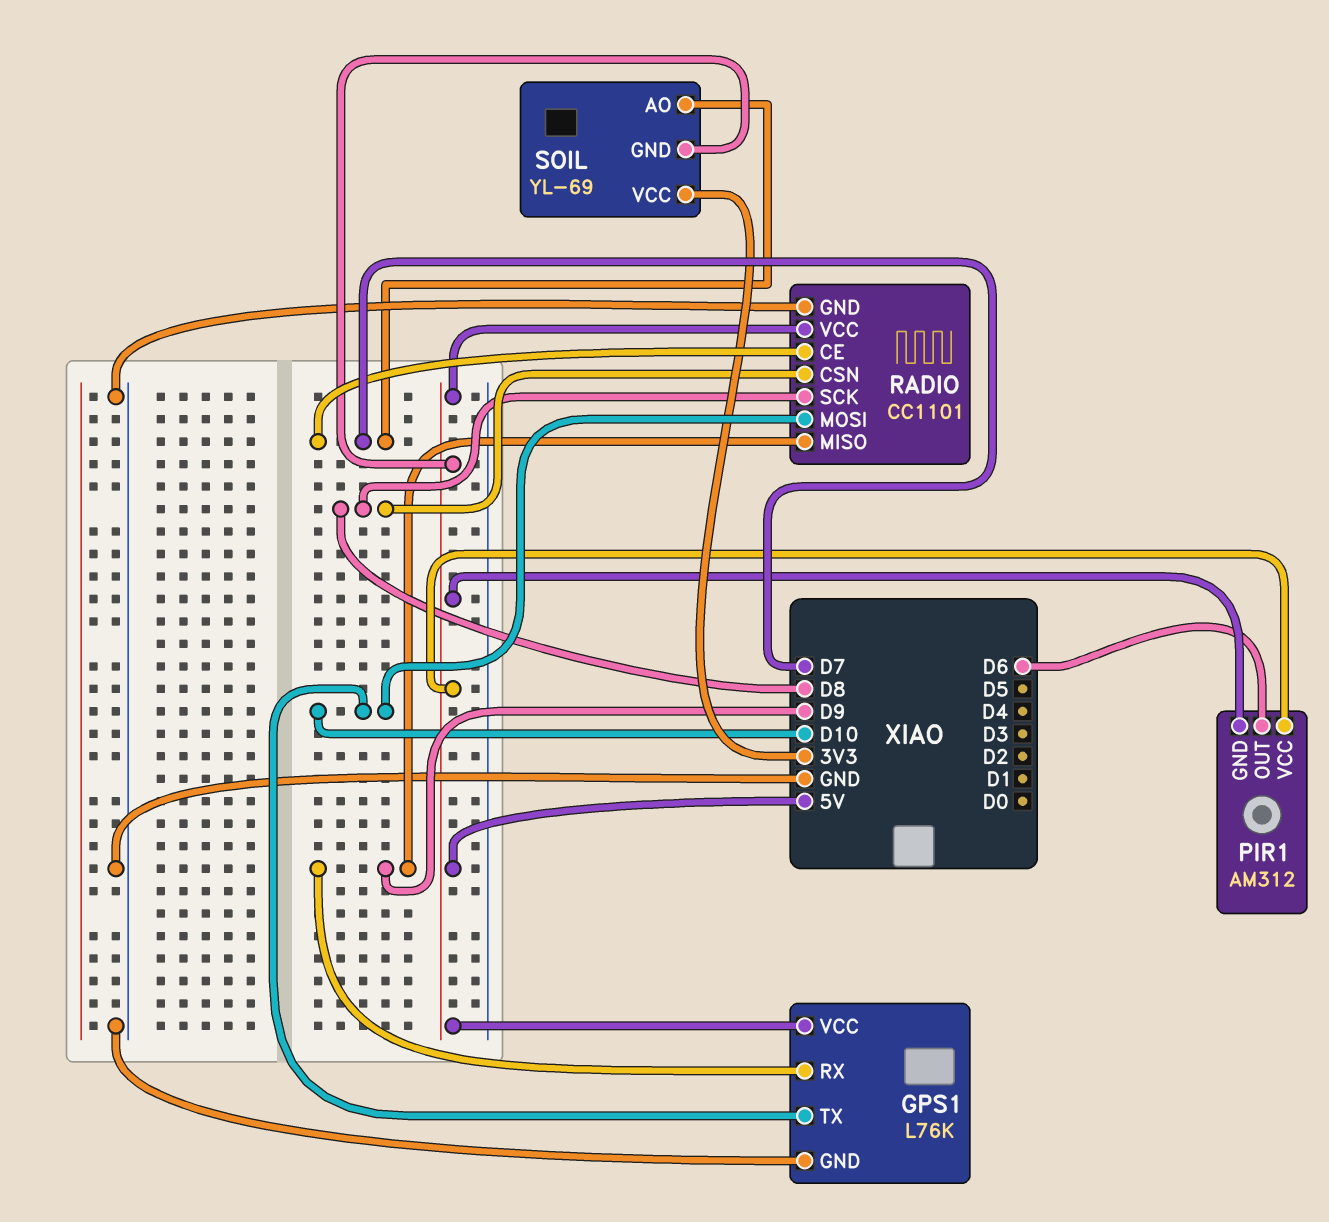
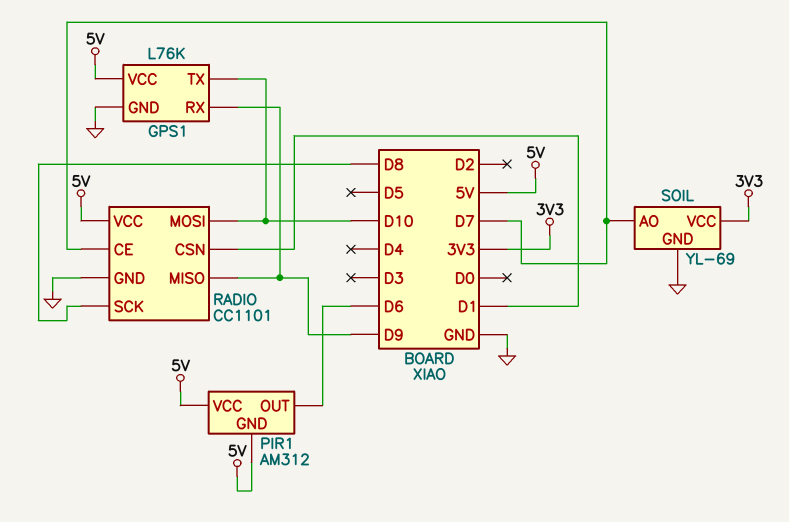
RADIO pin CSN: D8 -> D1
SOIL pin GND: 5V -> GND

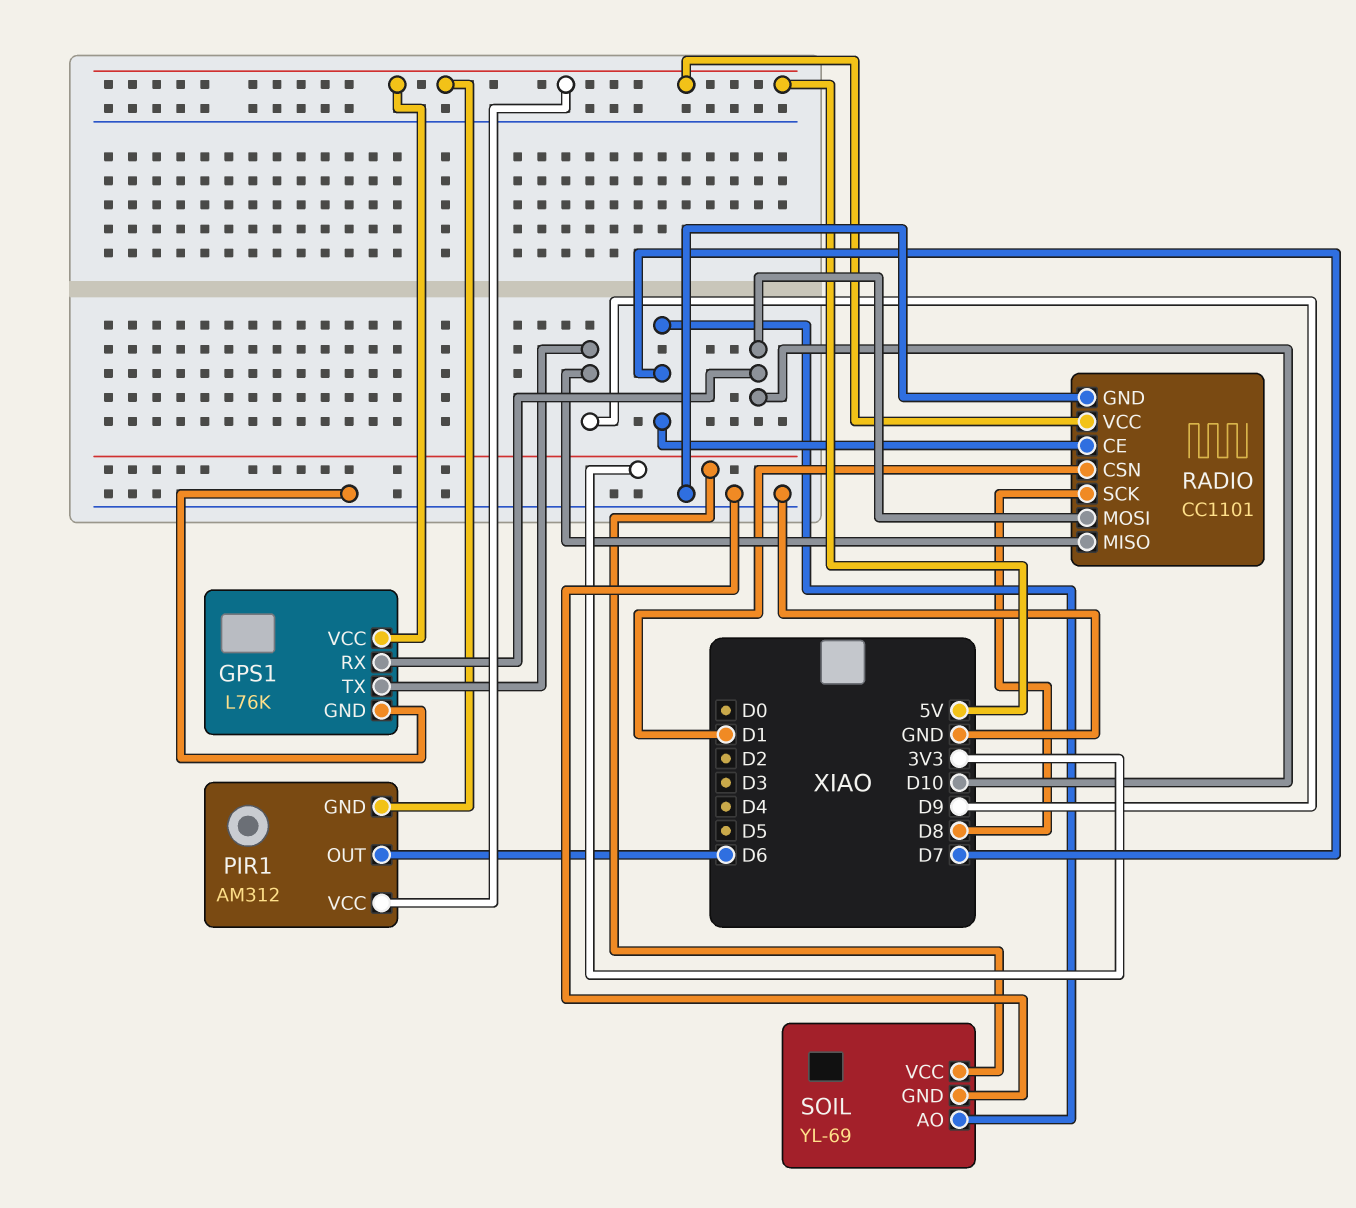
GPS1 pin RX: D9 -> D10
GPS1 pin TX: D10 -> D9

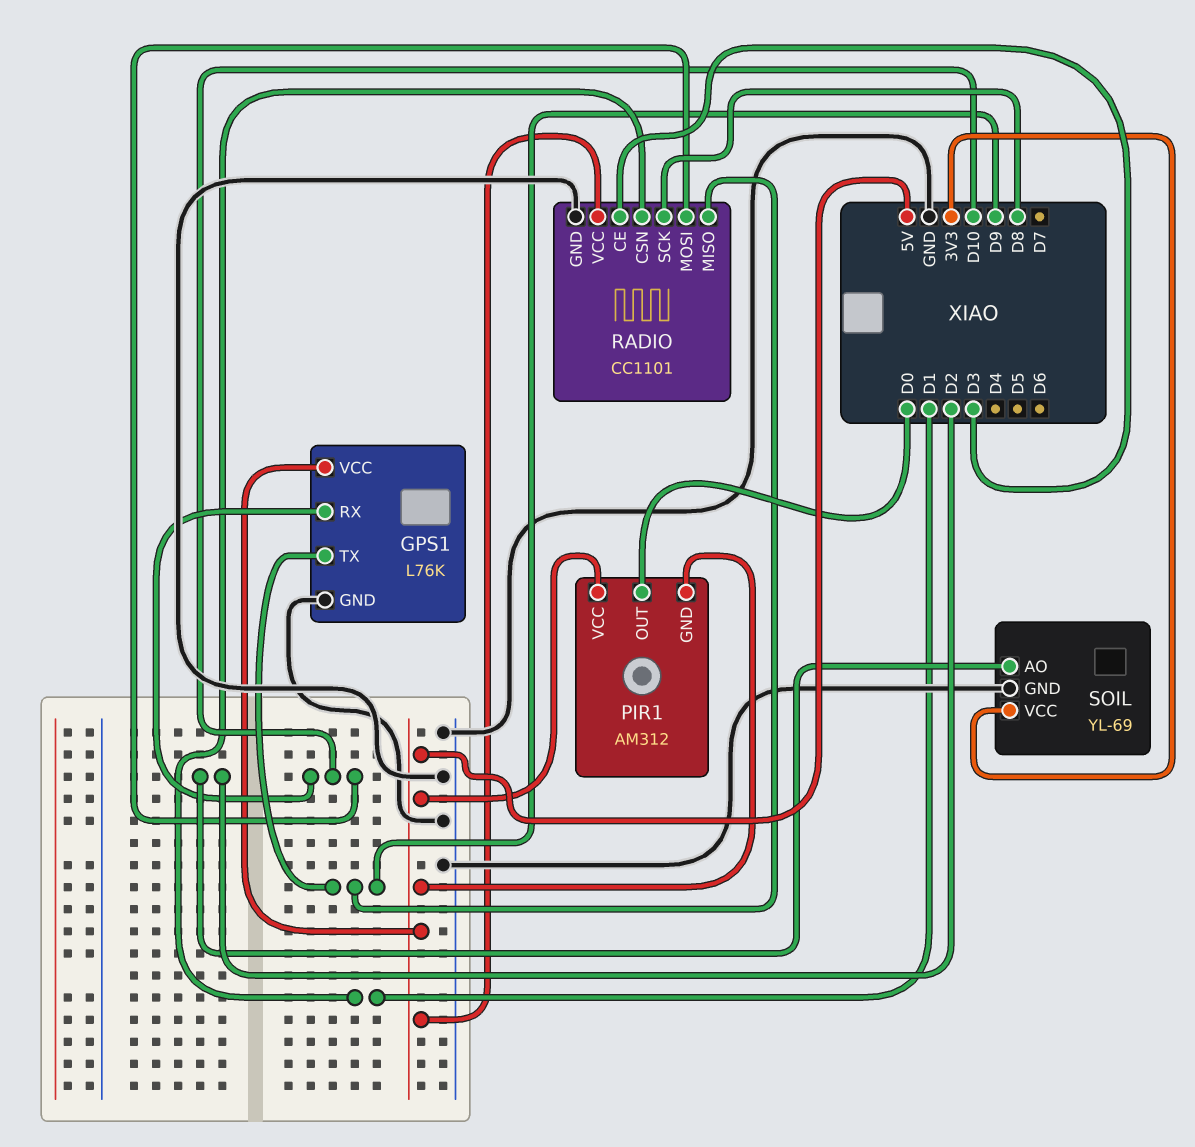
PIR1 pin OUT: D6 -> D0
RADIO pin CE: D7 -> D3
SOIL pin AO: D7 -> D2

